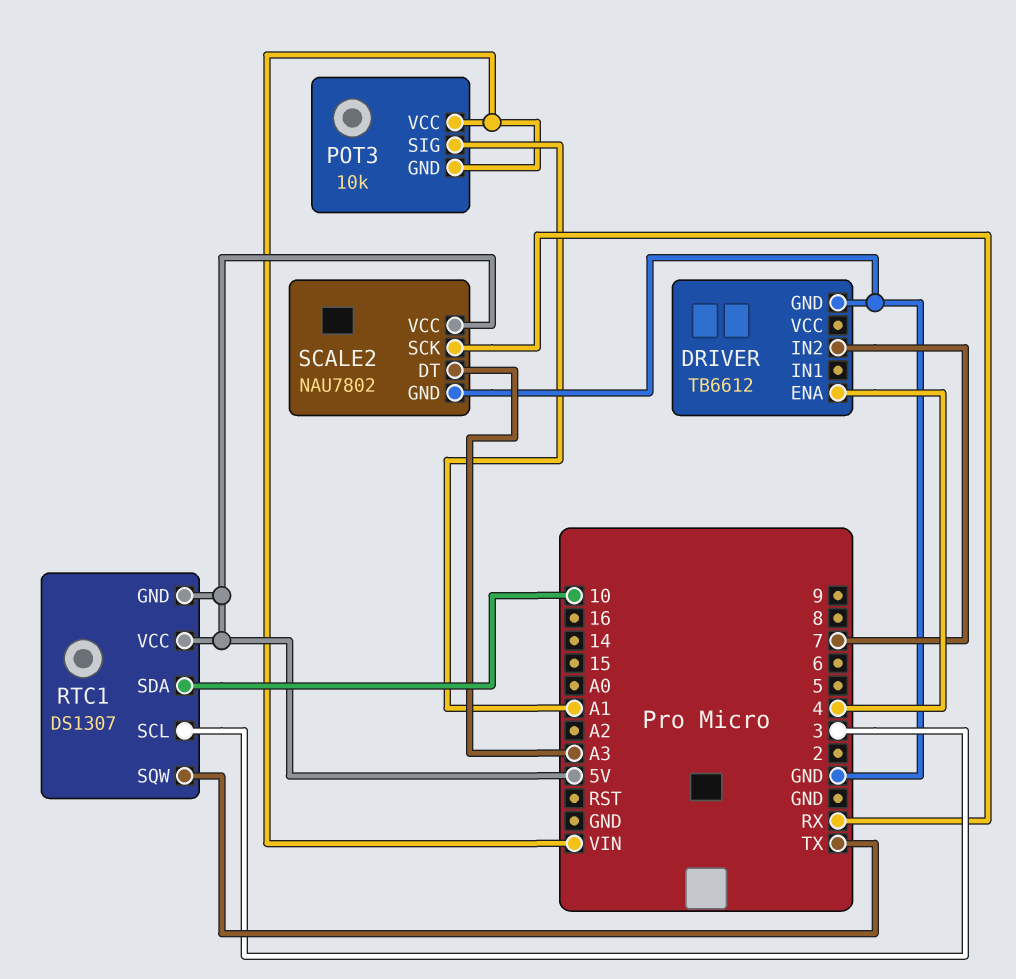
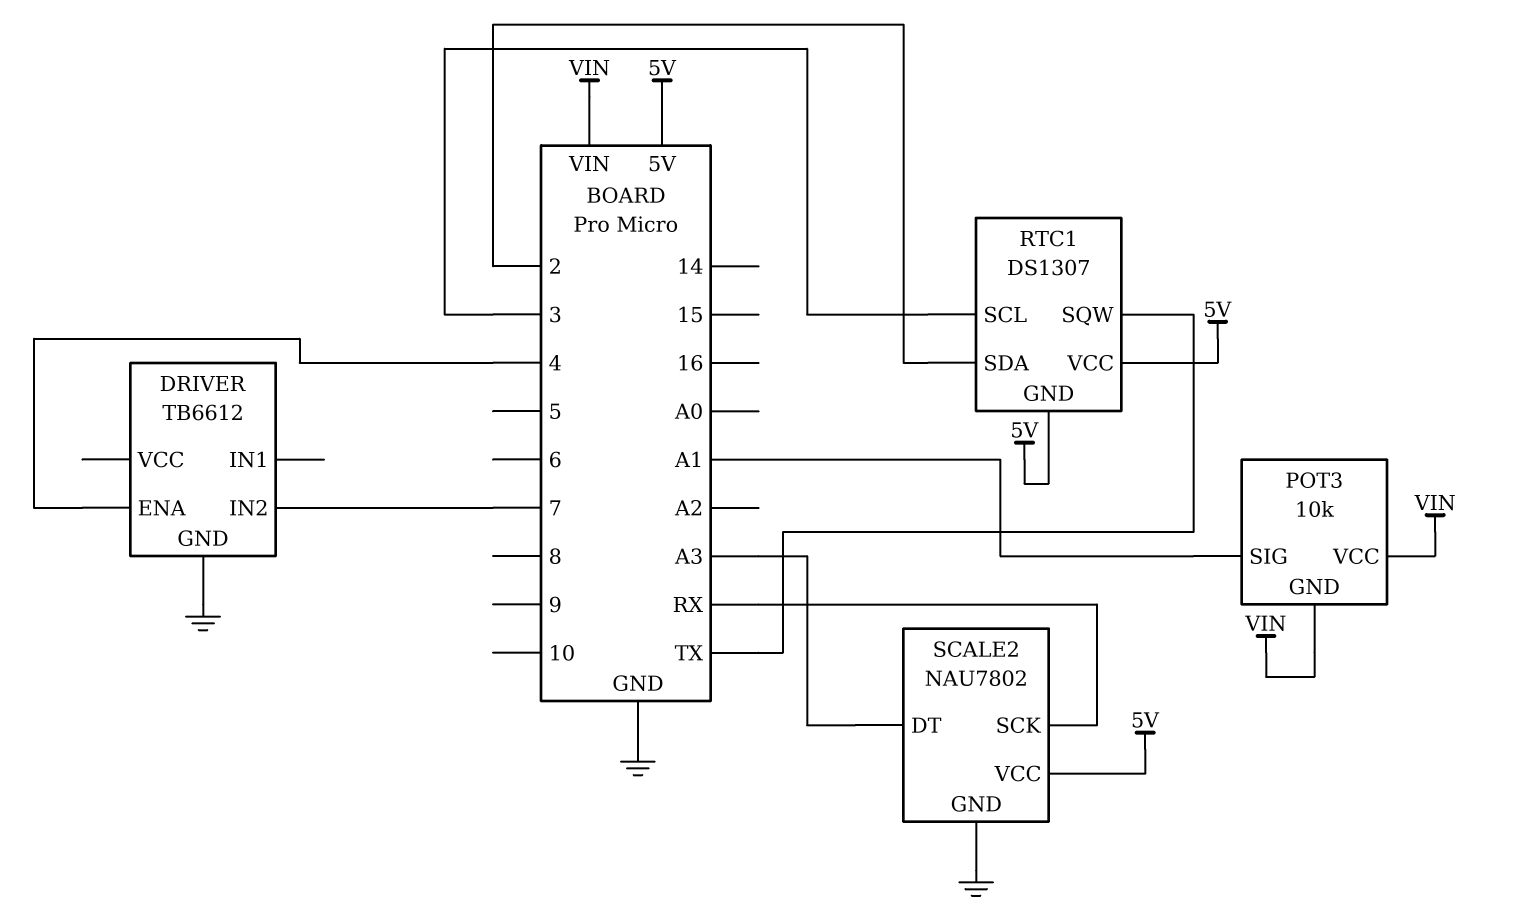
RTC1 pin SDA: 10 -> 2

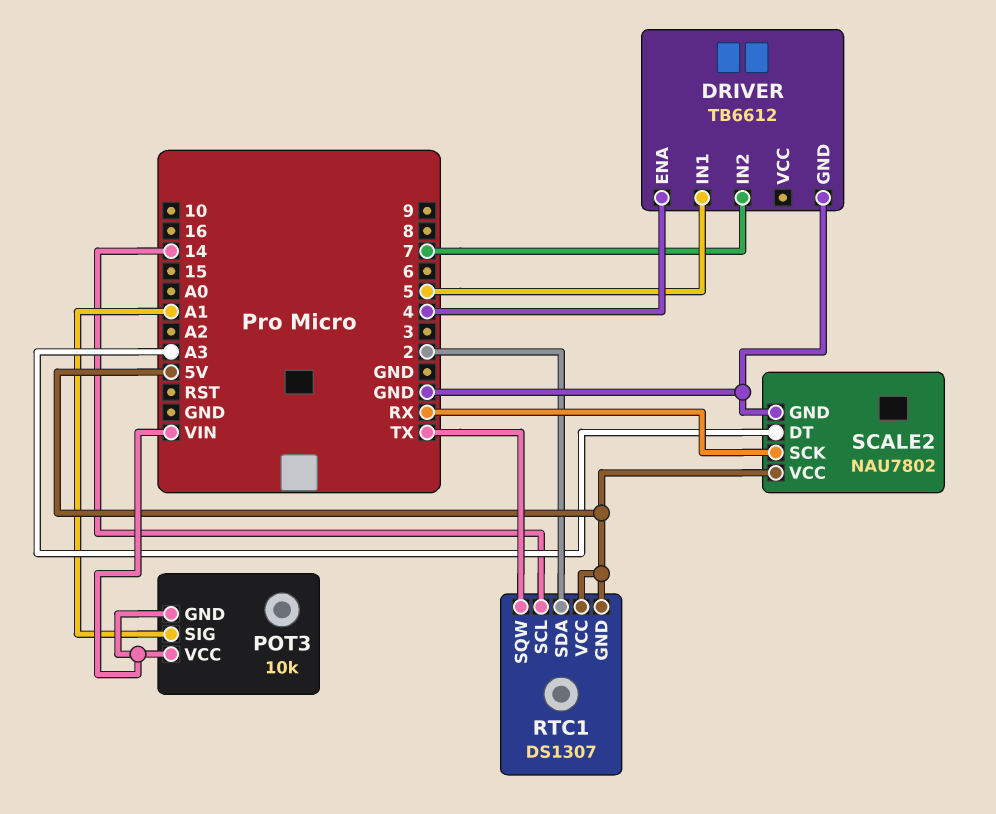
DRIVER pin IN1: none -> 5
RTC1 pin SCL: 3 -> 14

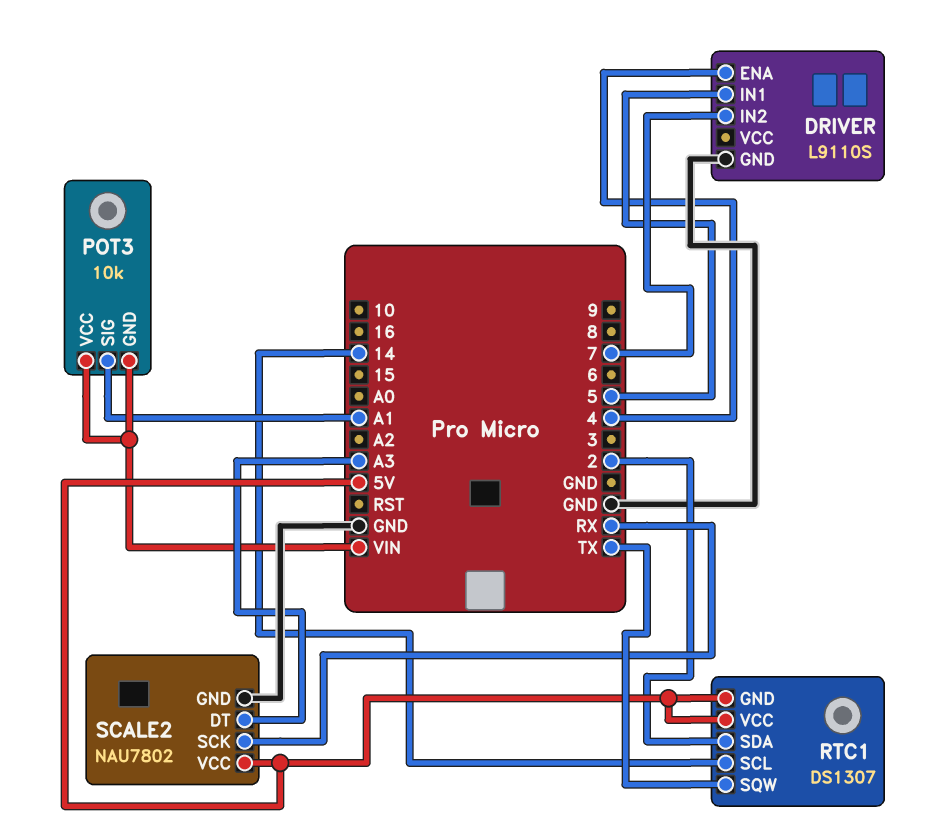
DRIVER: TB6612 -> L9110S

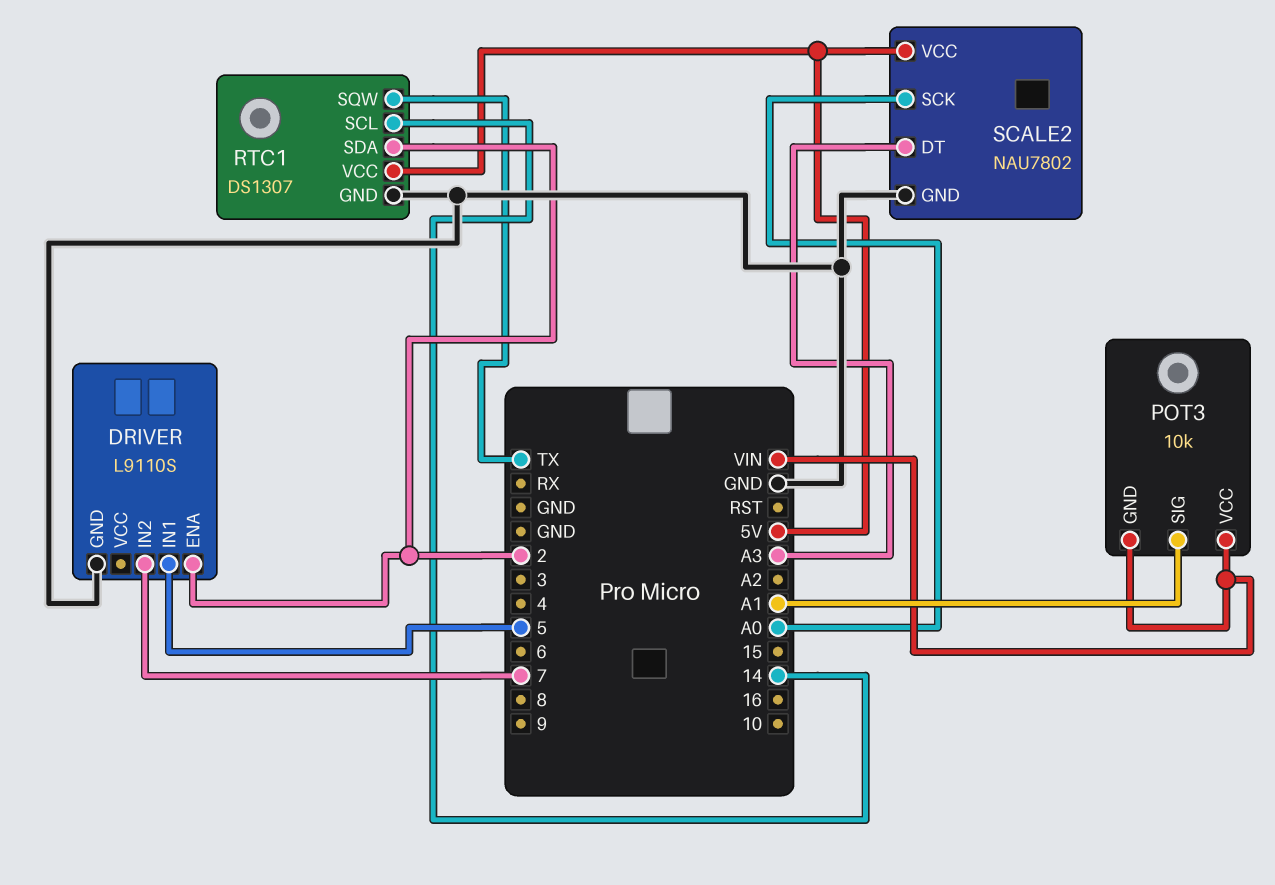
DRIVER pin ENA: 4 -> 2
RTC1 pin GND: 5V -> GND
SCALE2 pin SCK: RX -> A0

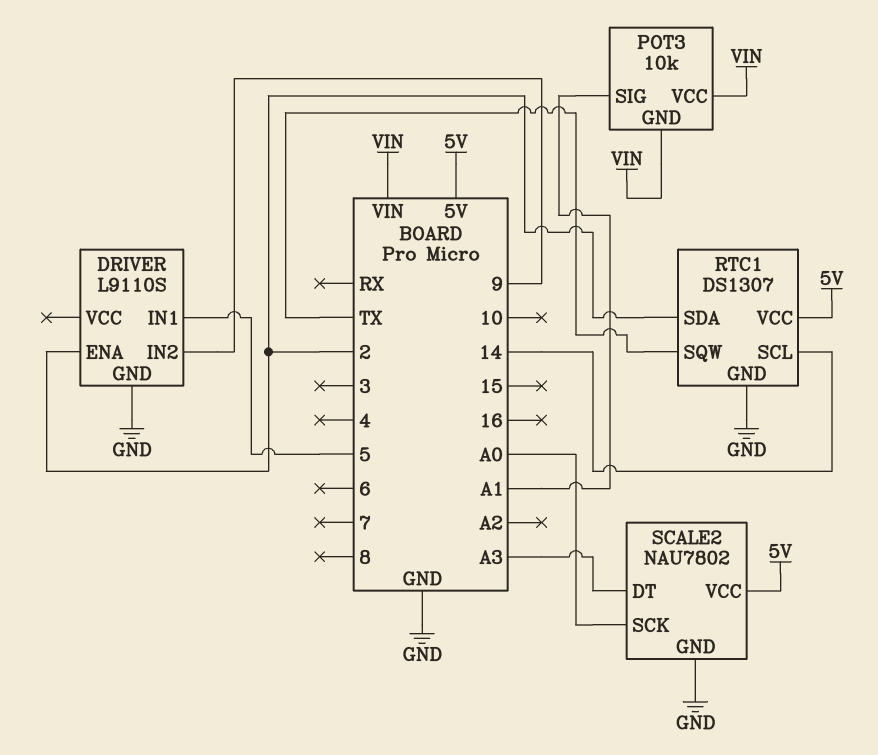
DRIVER pin IN2: 7 -> 9

